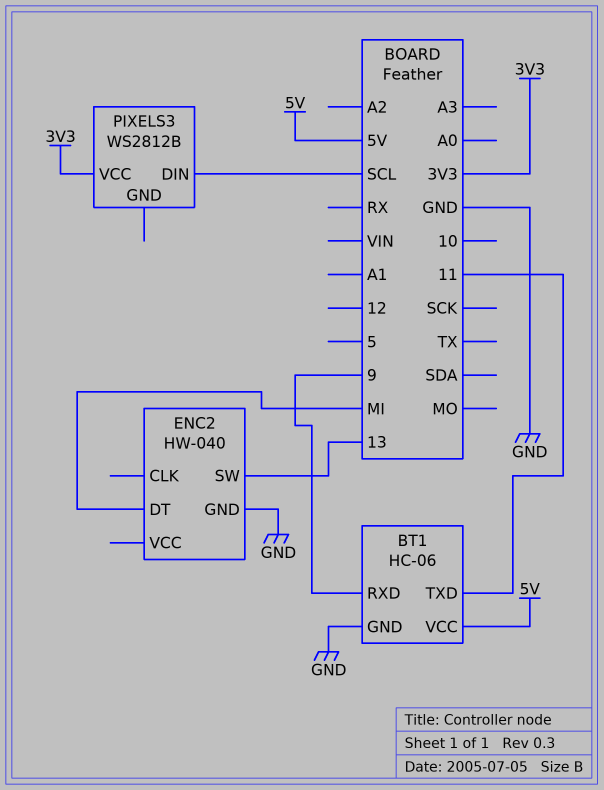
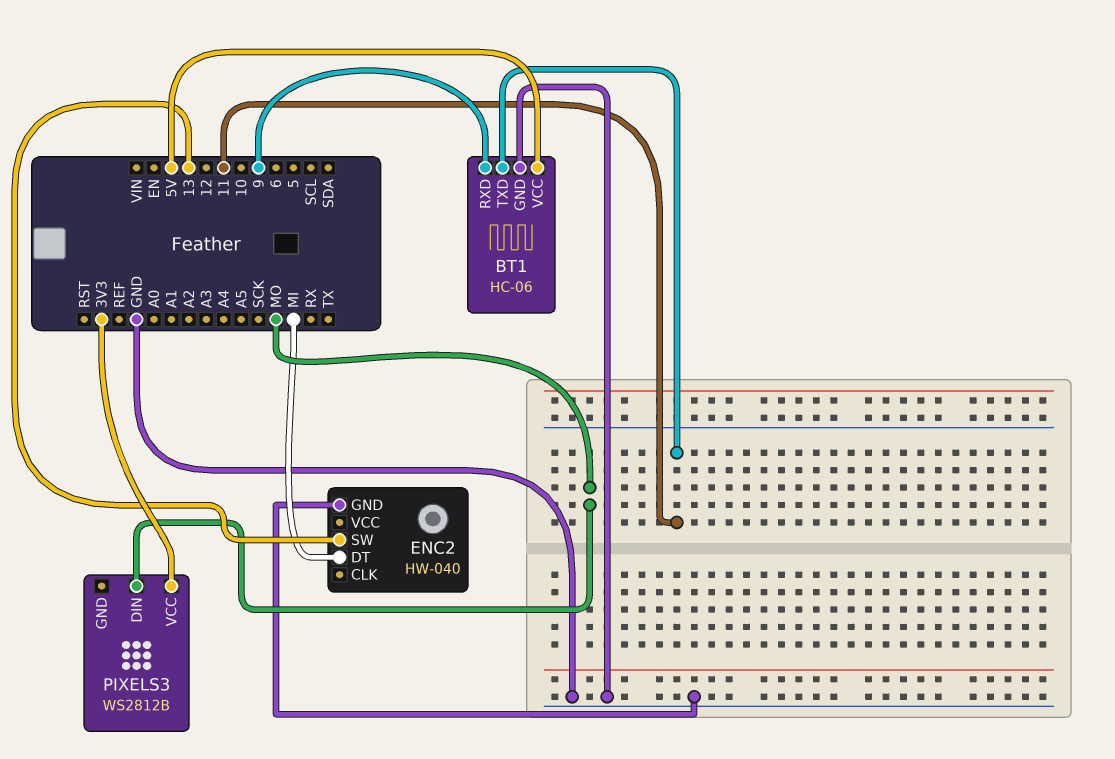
PIXELS3 pin DIN: SCL -> MO

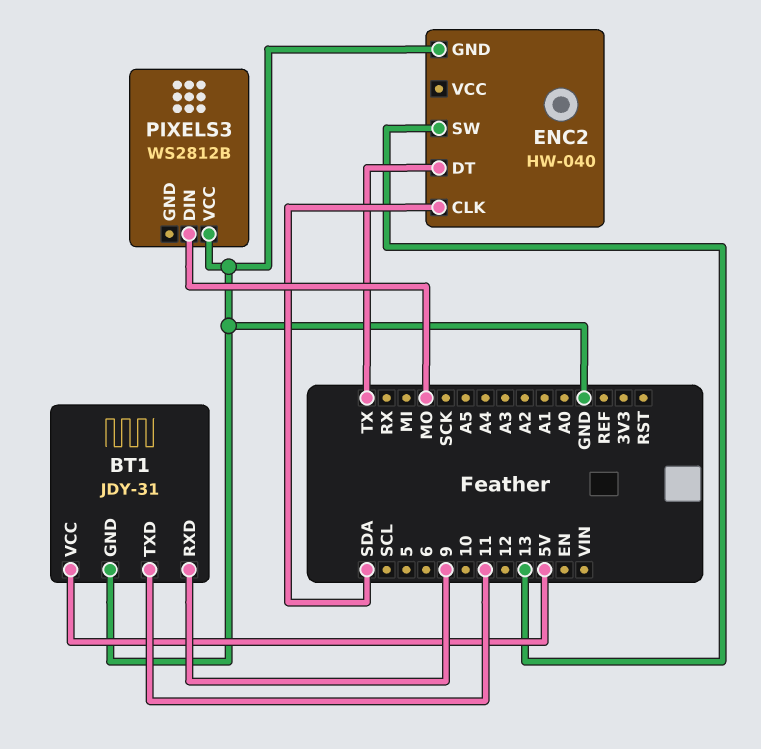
BT1: HC-06 -> JDY-31
ENC2 pin CLK: none -> SDA
ENC2 pin DT: MI -> TX
PIXELS3 pin VCC: 3V3 -> GND

